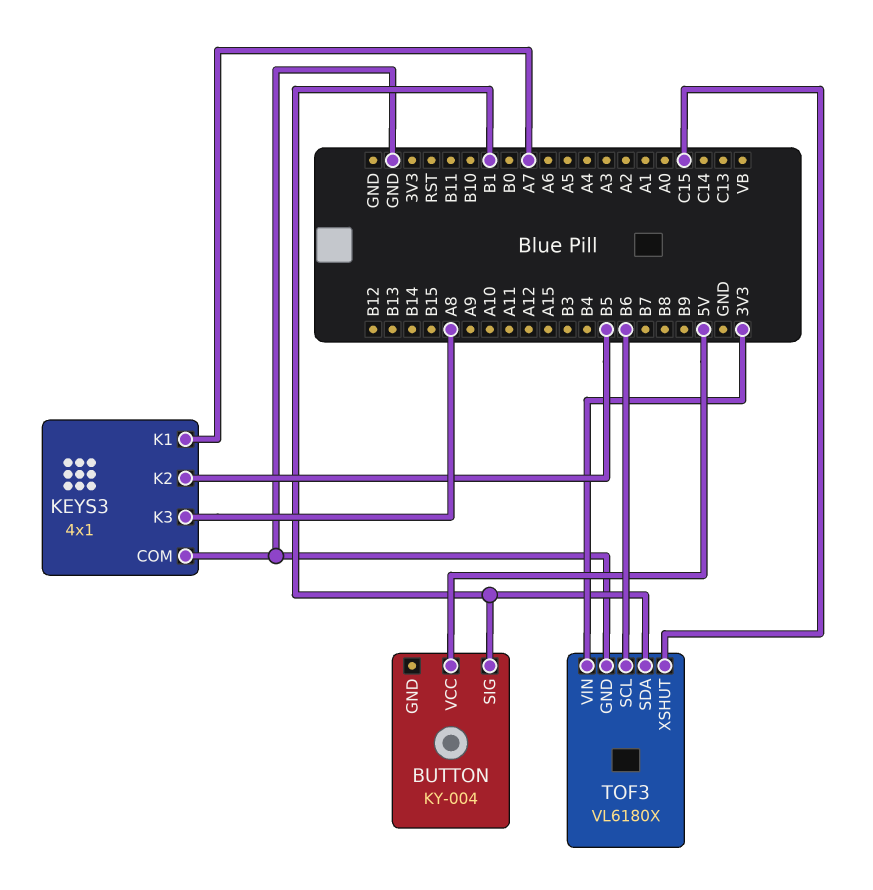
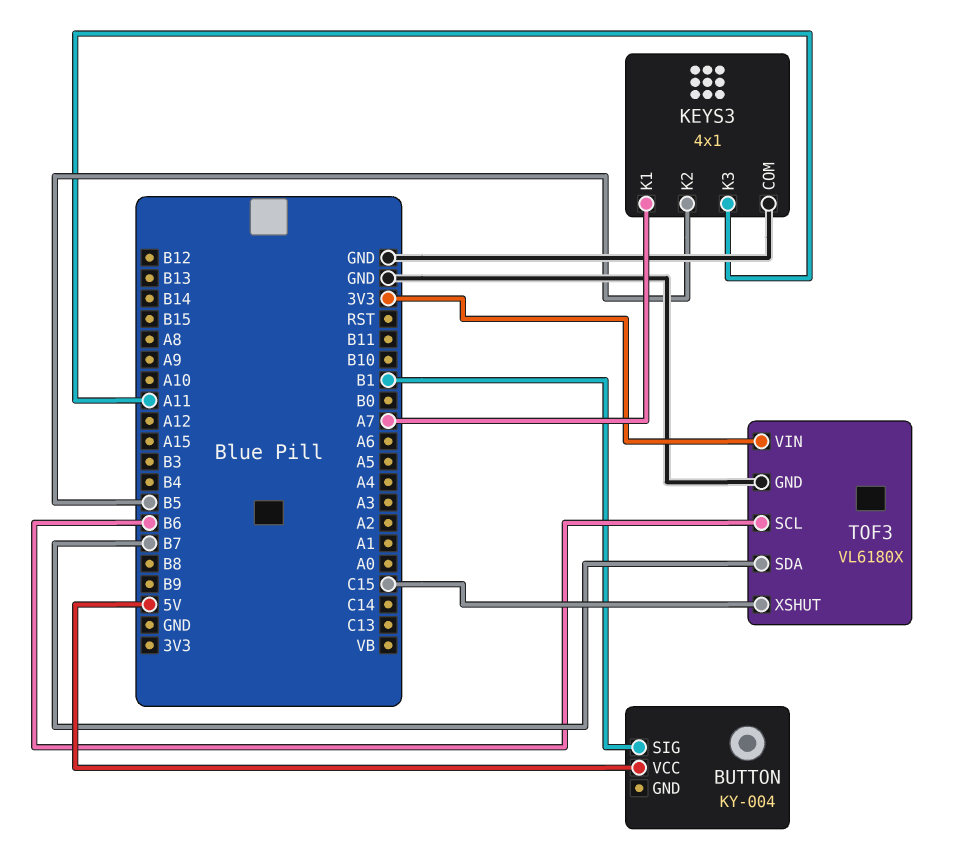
KEYS3 pin K3: A8 -> A11
TOF3 pin SDA: B1 -> B7

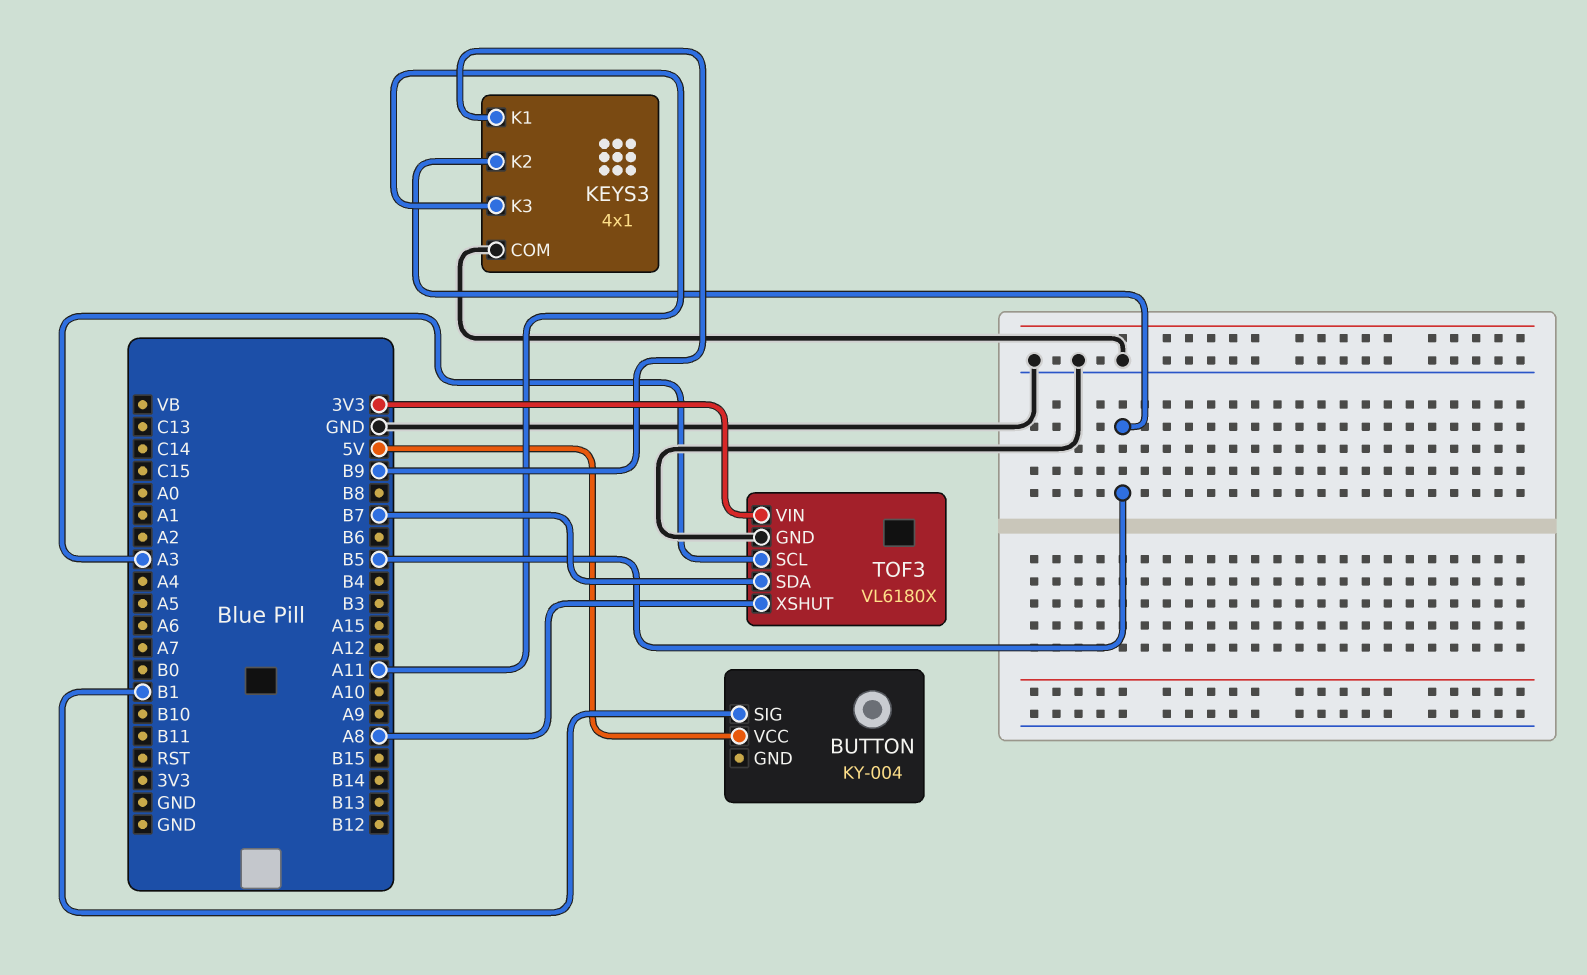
KEYS3 pin K1: A7 -> B9
TOF3 pin SCL: B6 -> A3
TOF3 pin XSHUT: C15 -> A8

